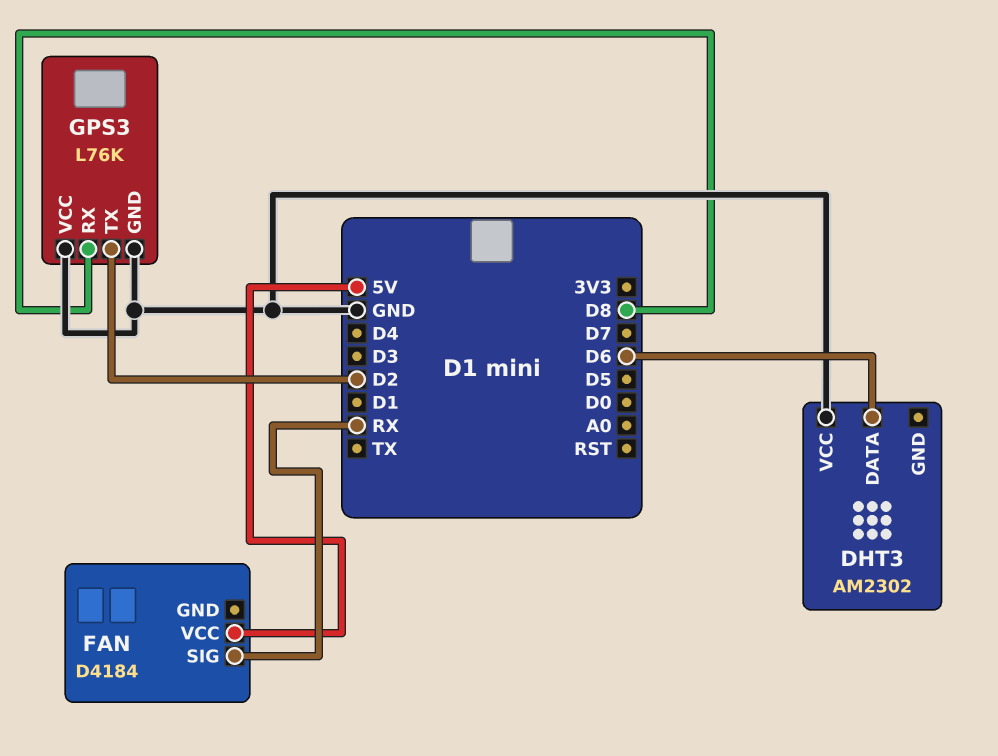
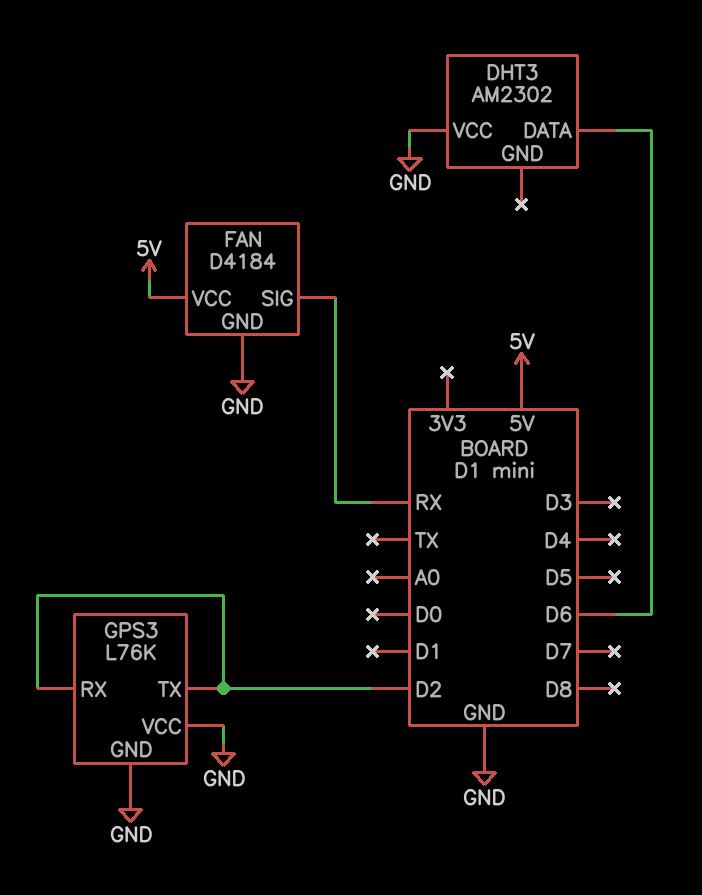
FAN pin GND: none -> GND
GPS3 pin RX: D8 -> D2

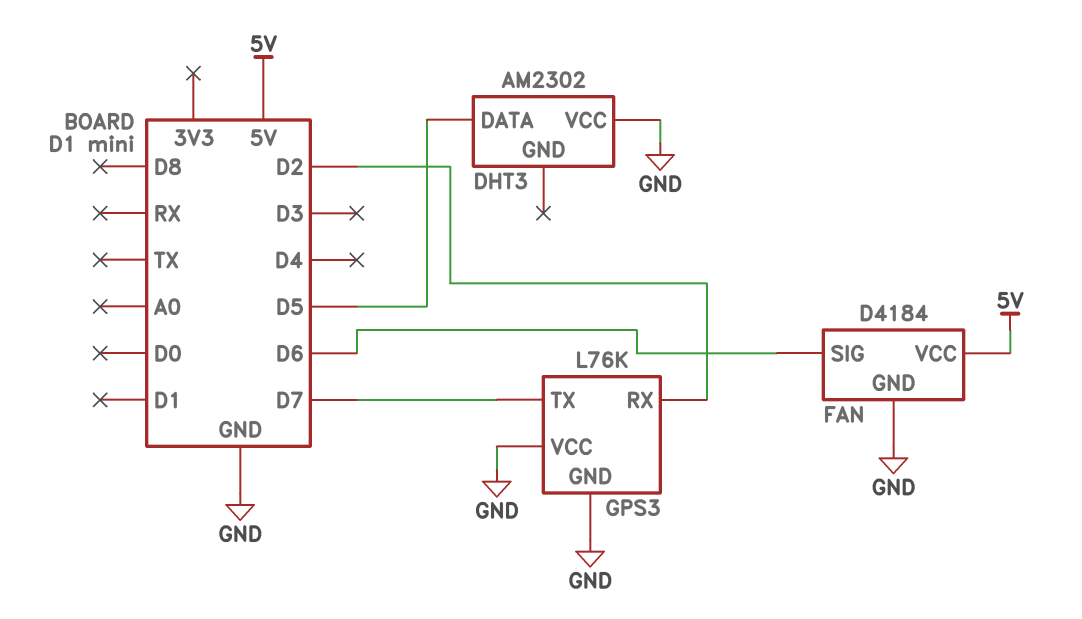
DHT3 pin DATA: D6 -> D5
FAN pin SIG: RX -> D6
GPS3 pin TX: D2 -> D7

